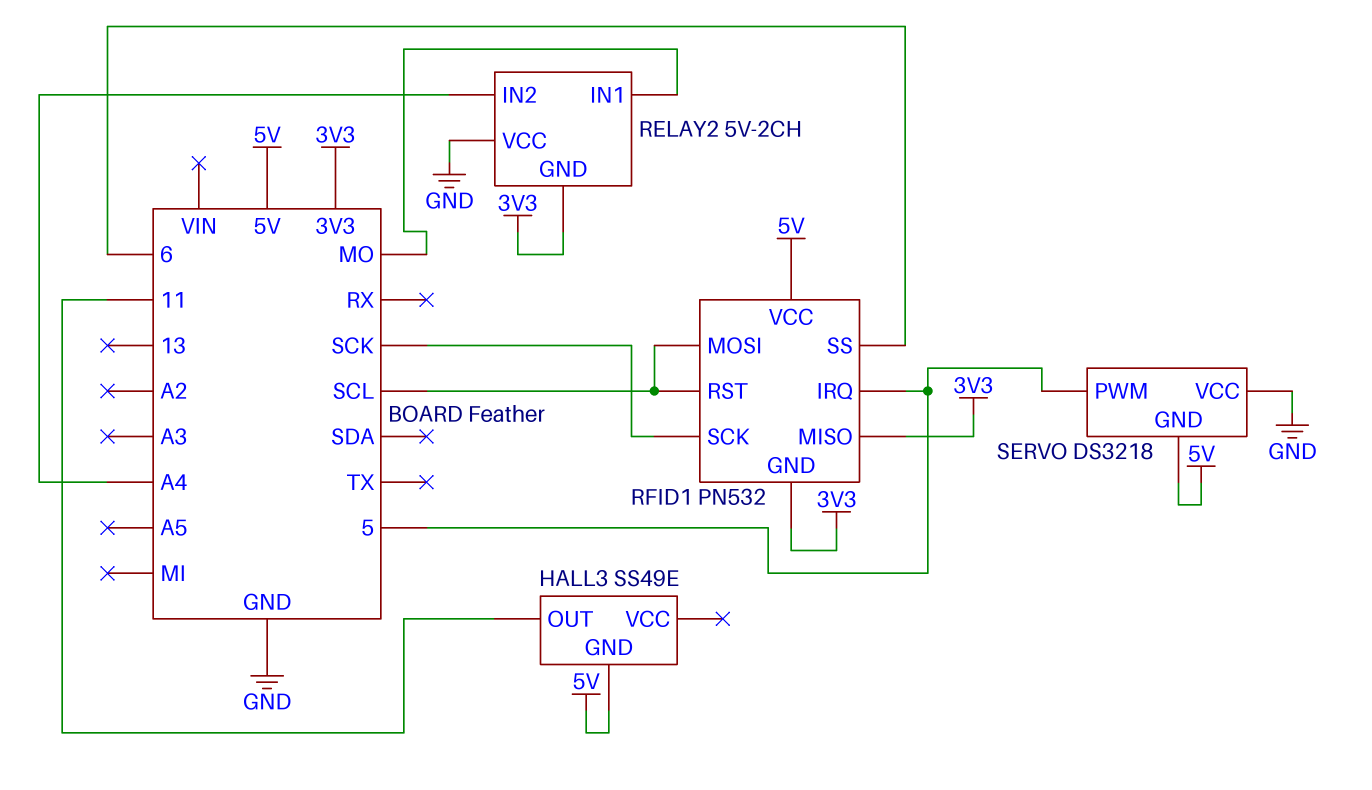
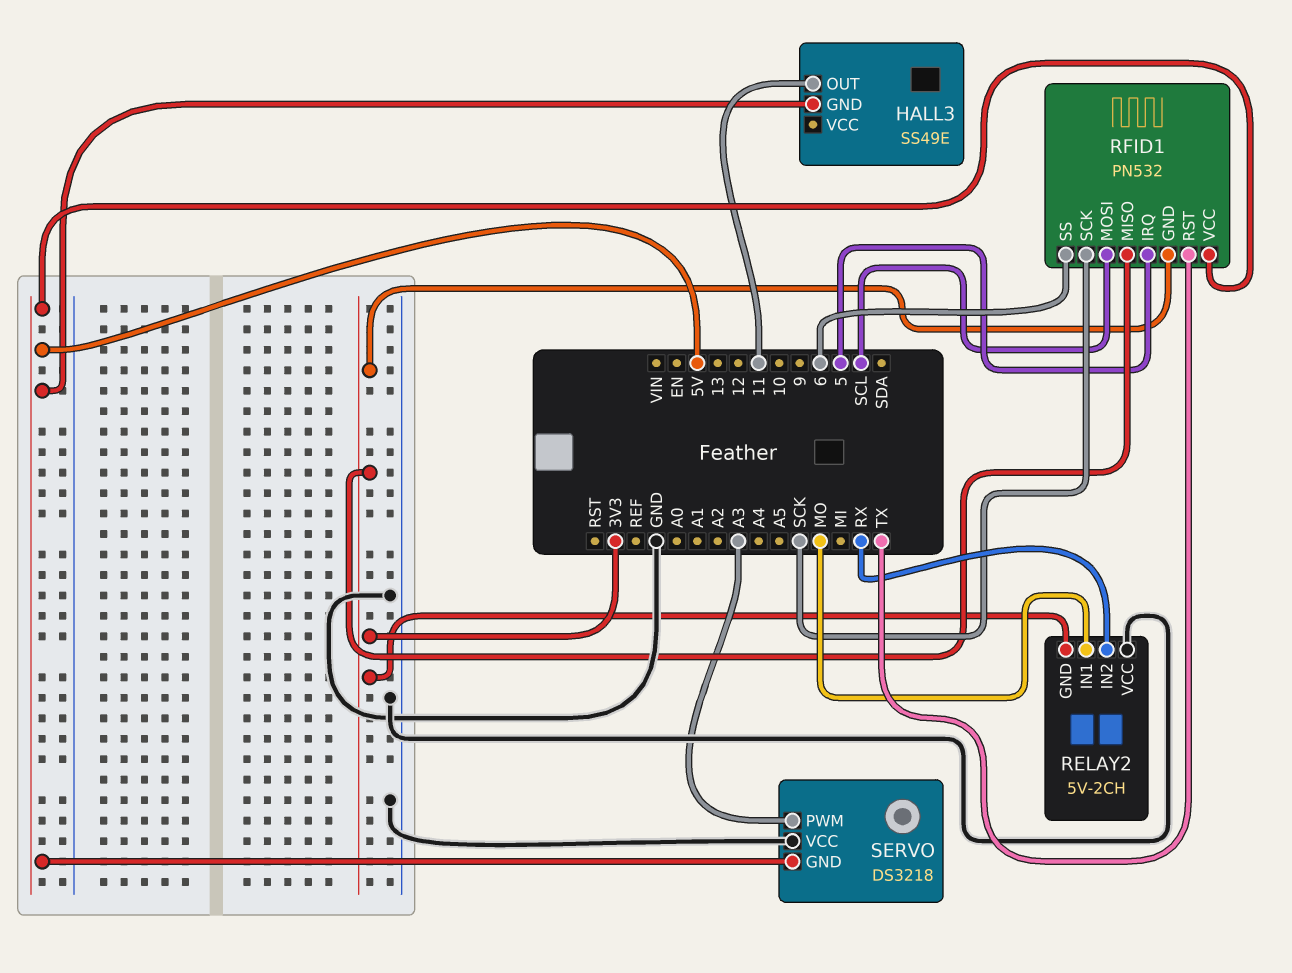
RELAY2 pin IN2: A4 -> RX
RFID1 pin RST: SCL -> TX
SERVO pin PWM: 5 -> A3

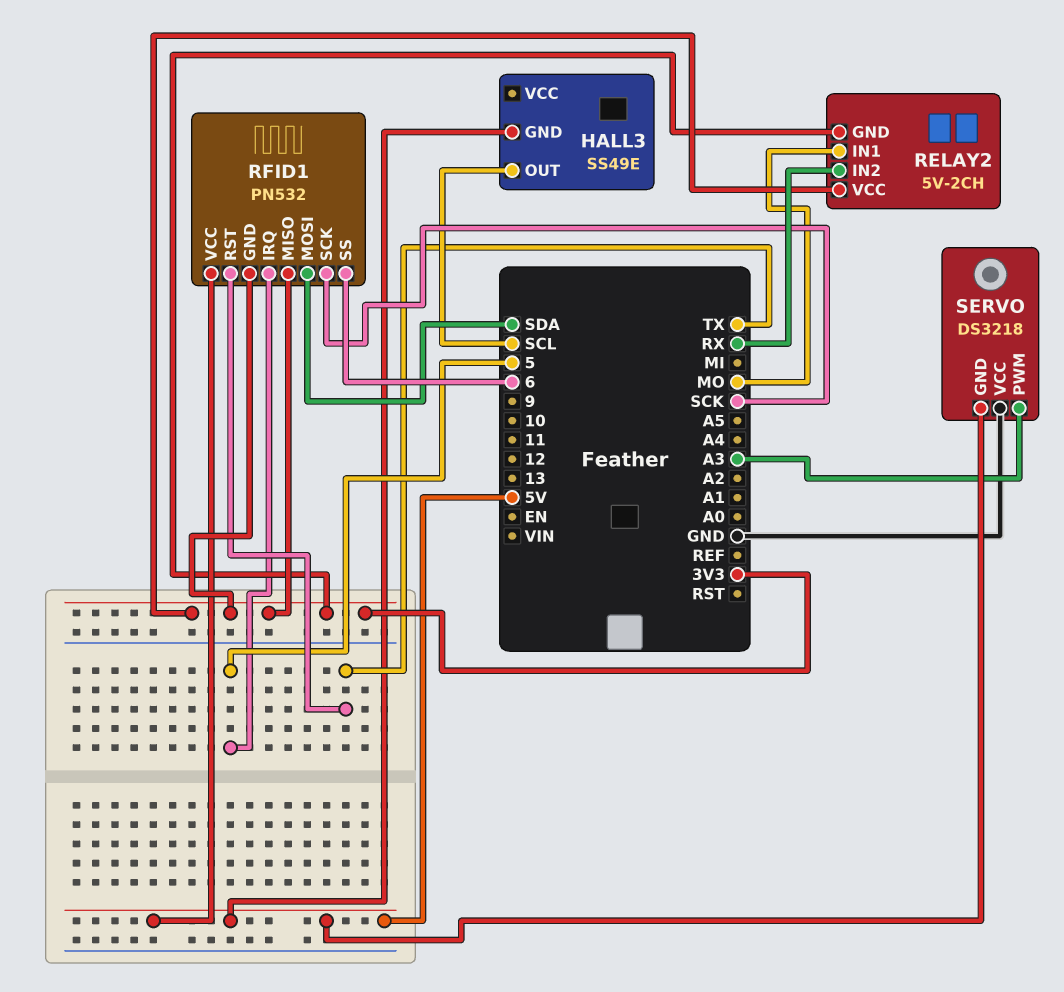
HALL3 pin OUT: 11 -> SCL
RELAY2 pin VCC: GND -> 3V3
RFID1 pin MOSI: SCL -> SDA

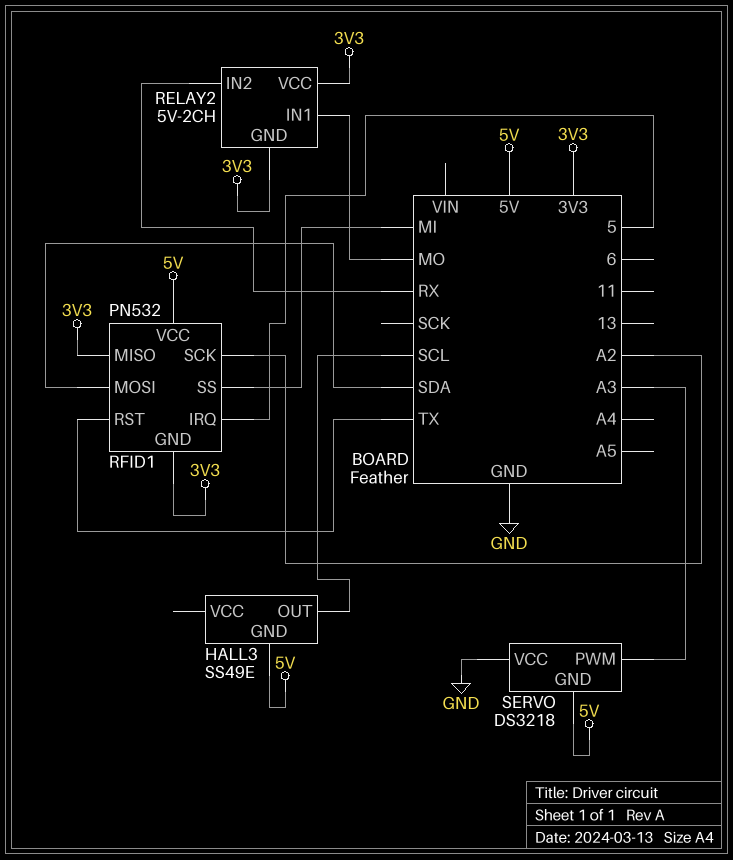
RFID1 pin SCK: SCK -> A2
RFID1 pin SS: 6 -> MI

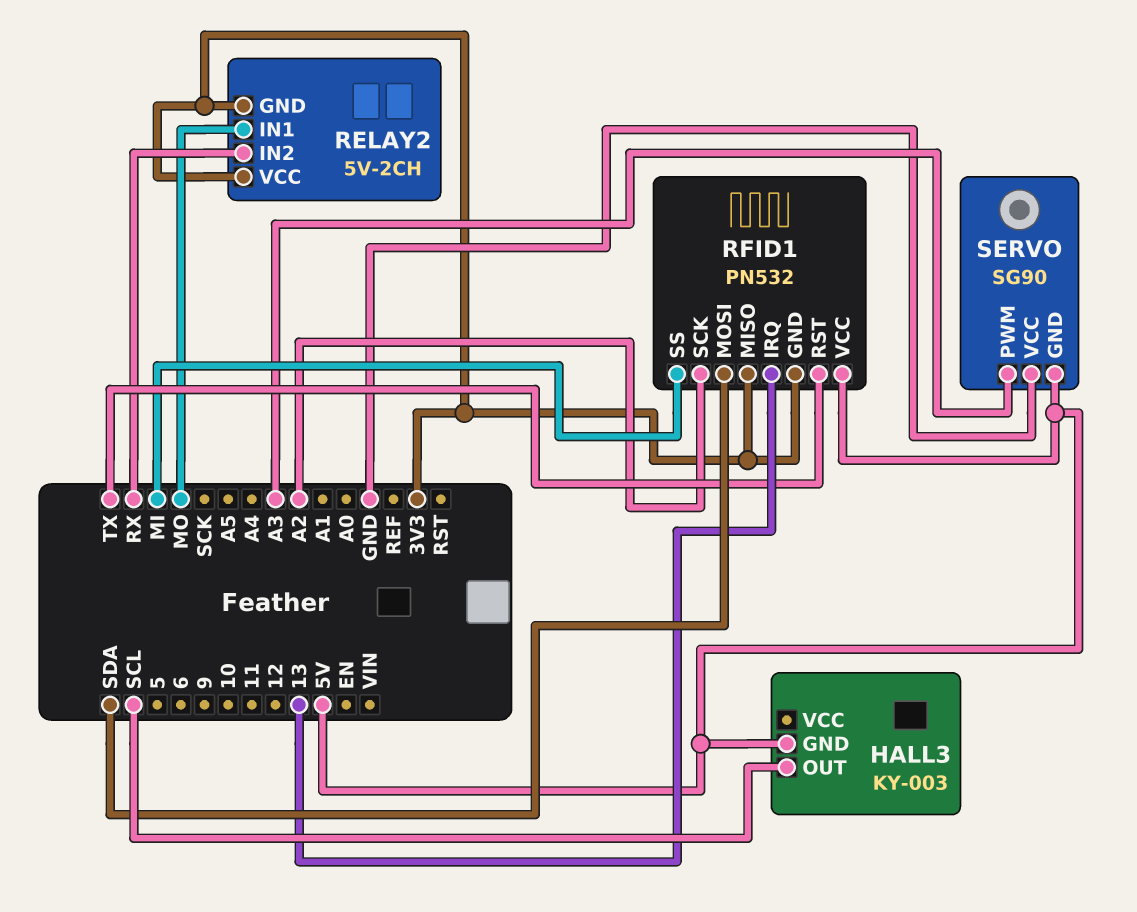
HALL3: SS49E -> KY-003
RFID1 pin IRQ: 5 -> 13
SERVO: DS3218 -> SG90

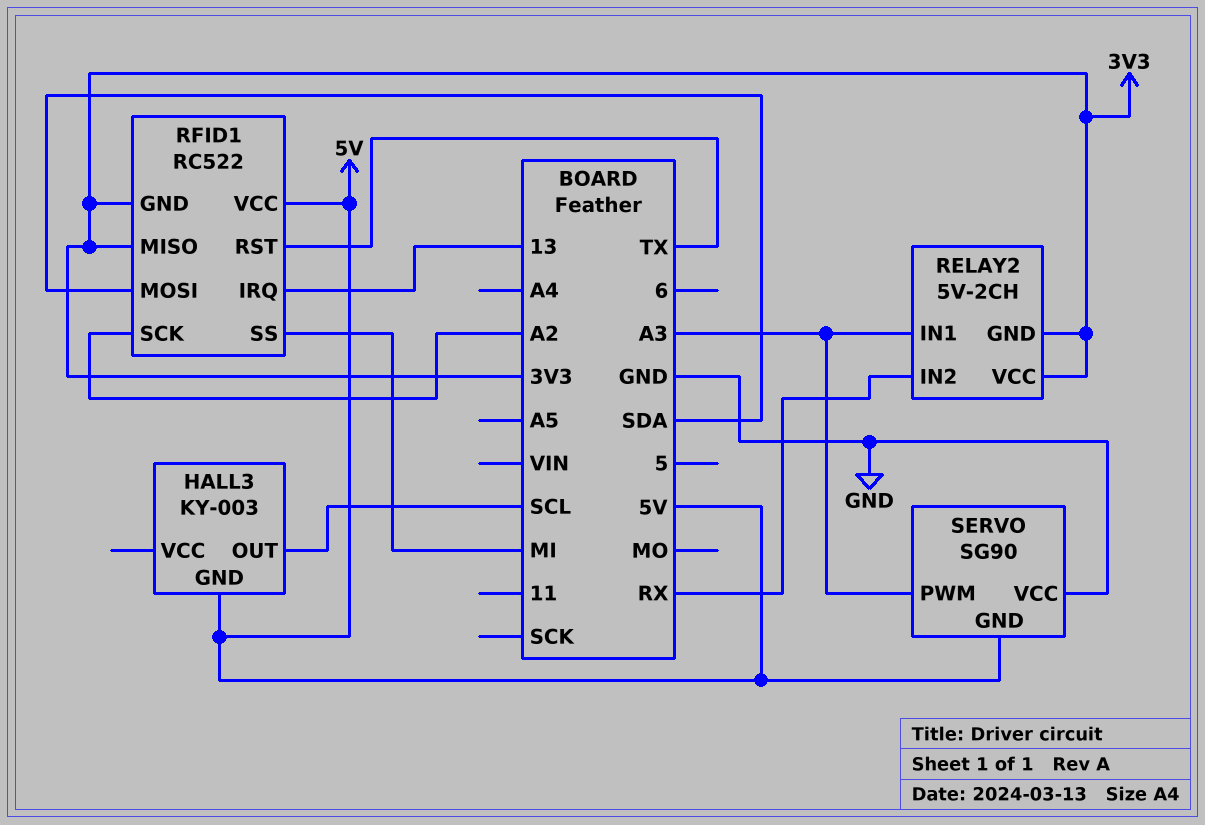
RELAY2 pin IN1: MO -> A3
RFID1: PN532 -> RC522

